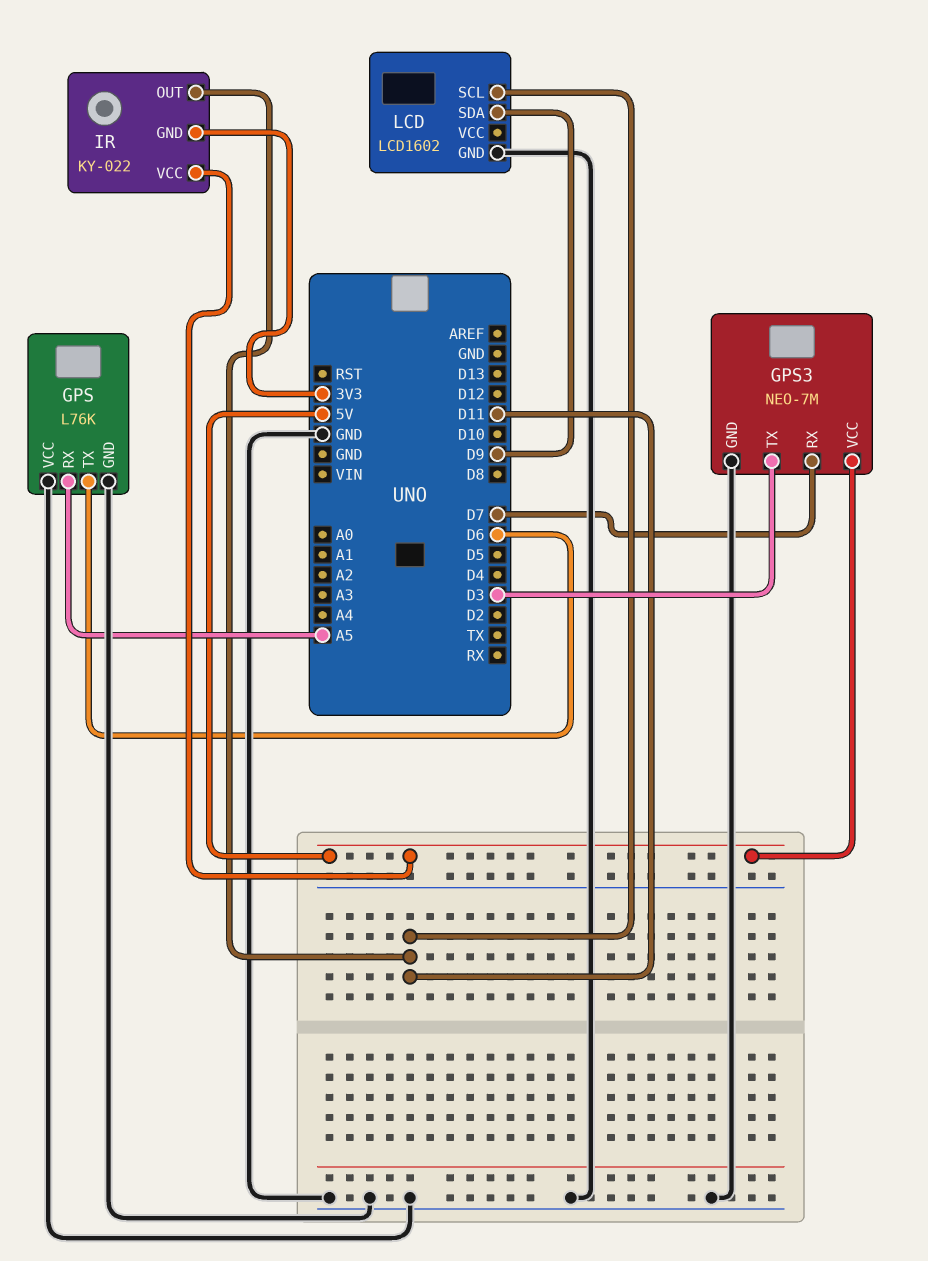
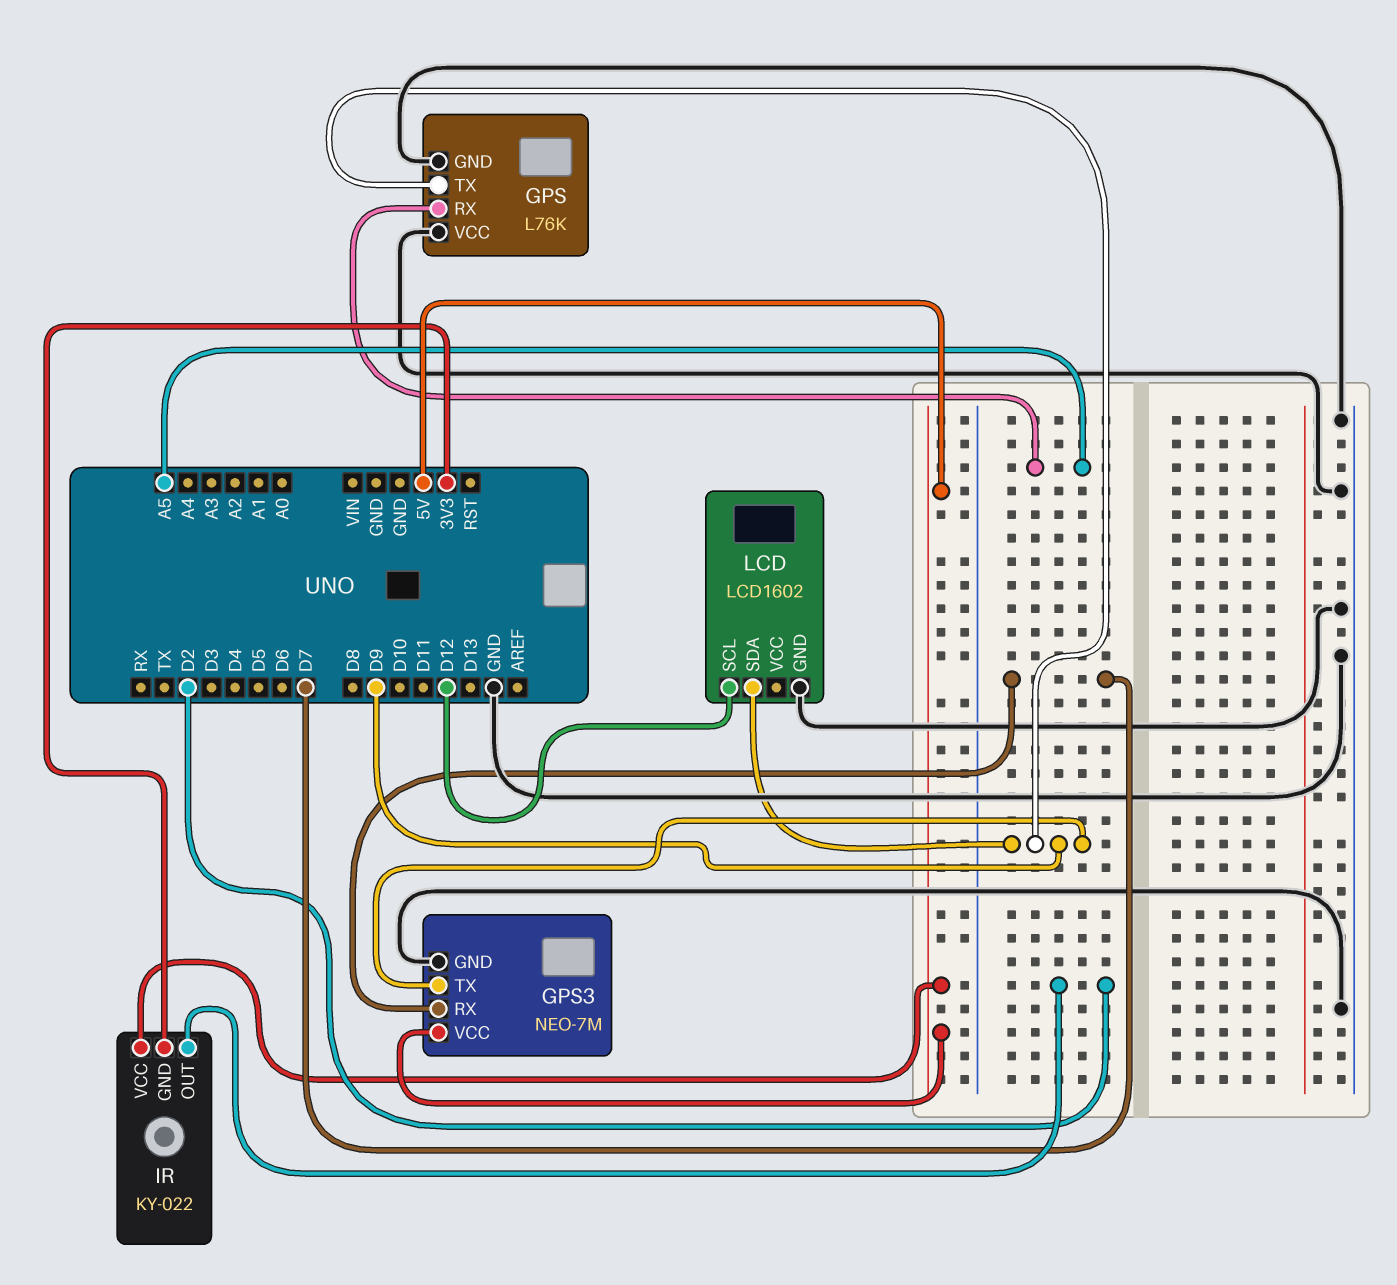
GPS pin TX: D6 -> D9
GPS3 pin TX: D3 -> D9
IR pin OUT: D11 -> D2
LCD pin SCL: D11 -> D12

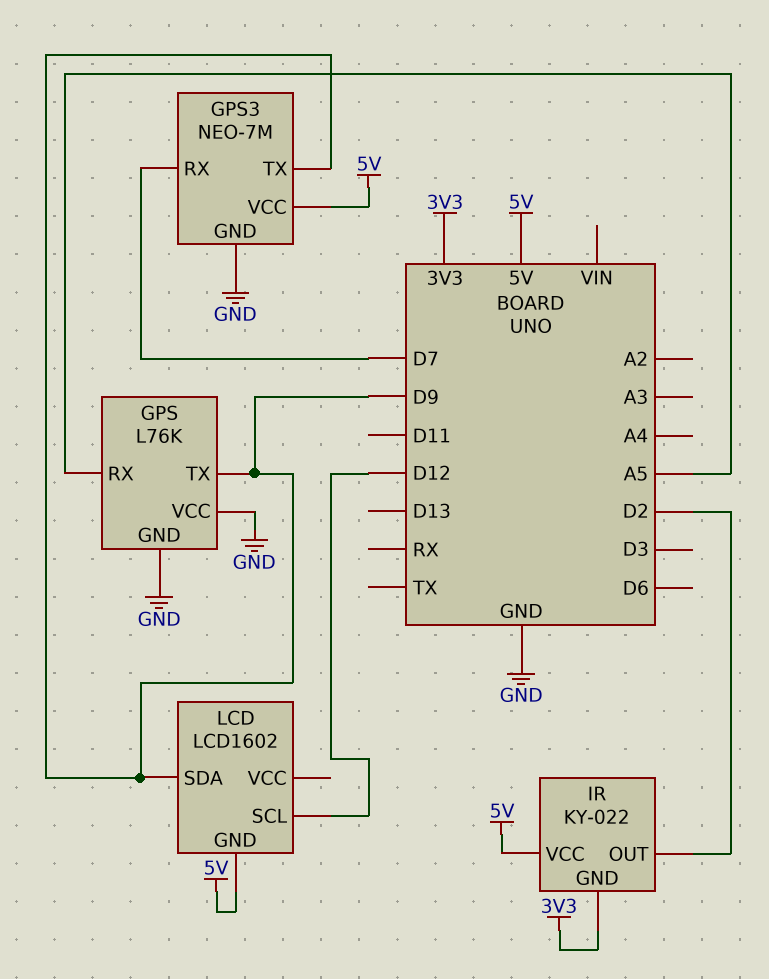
LCD pin GND: GND -> 5V

